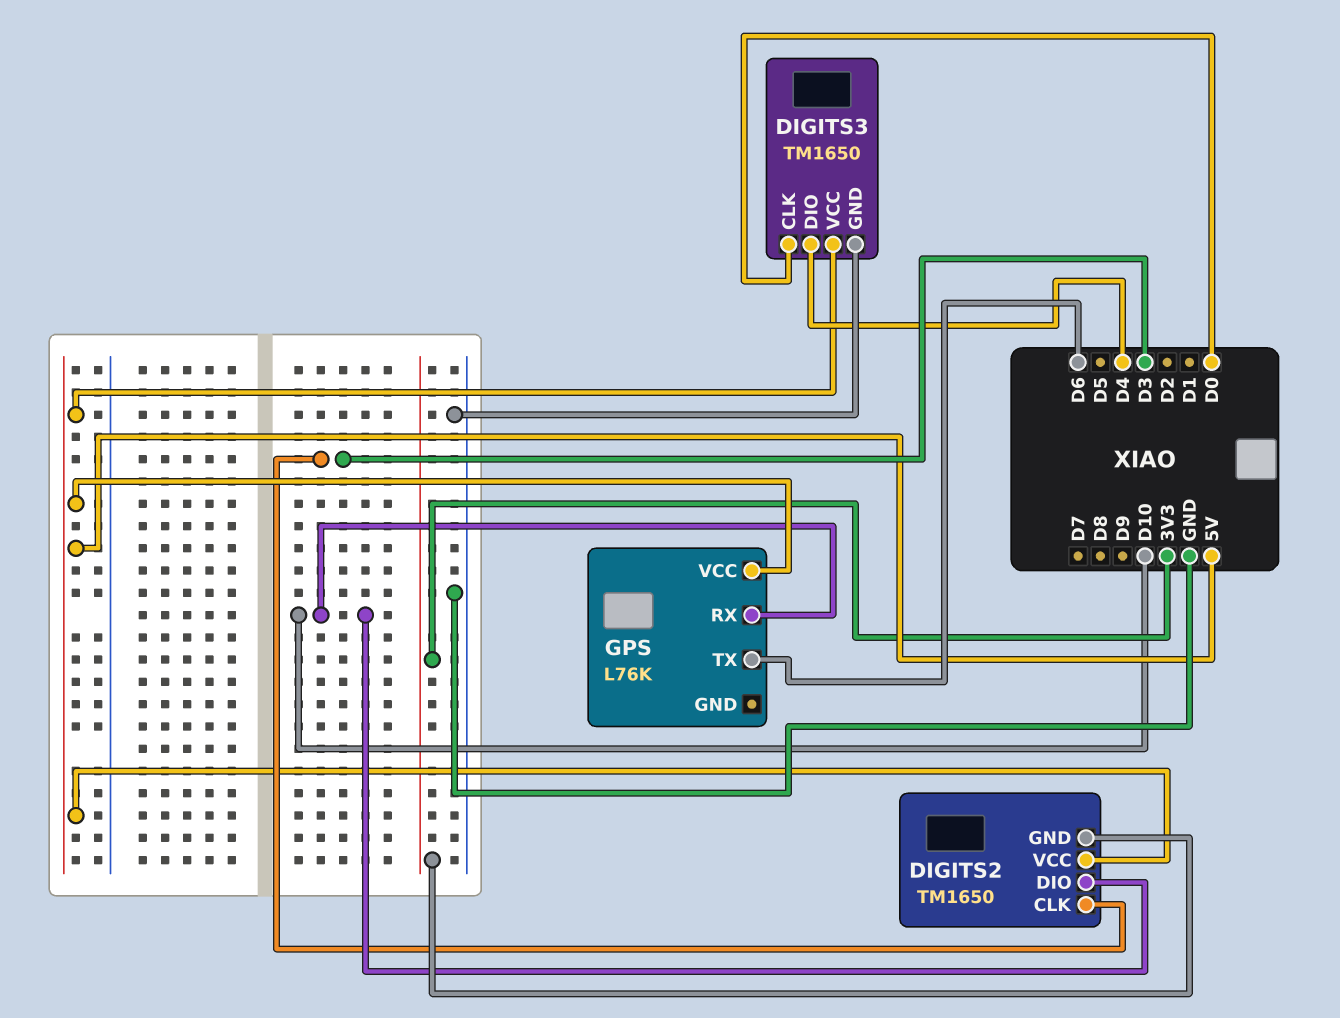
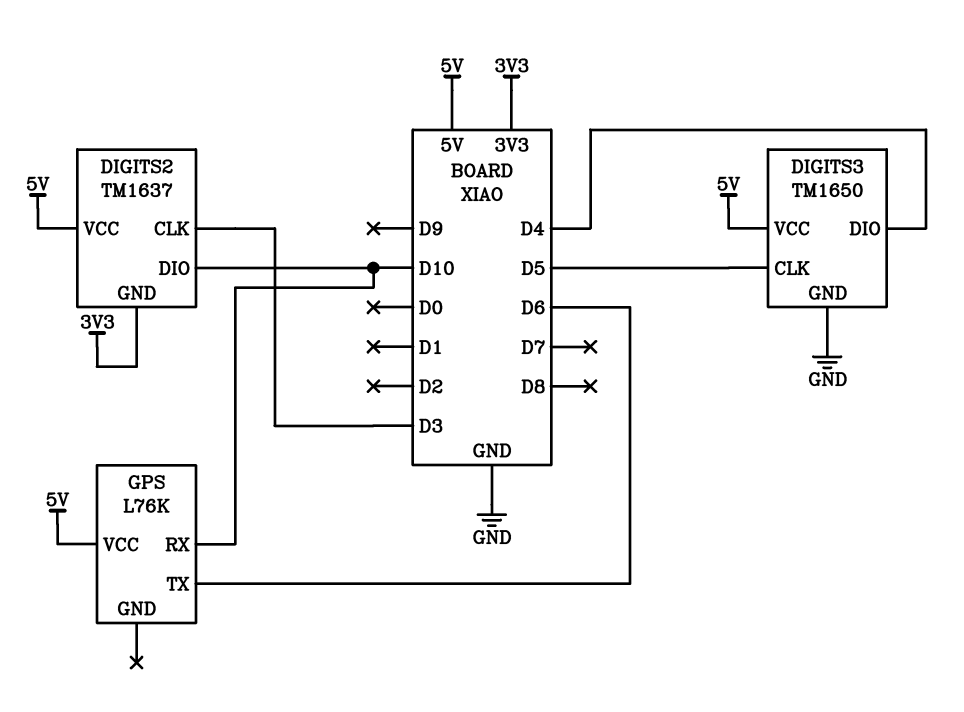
DIGITS2: TM1650 -> TM1637
DIGITS3 pin CLK: D0 -> D5

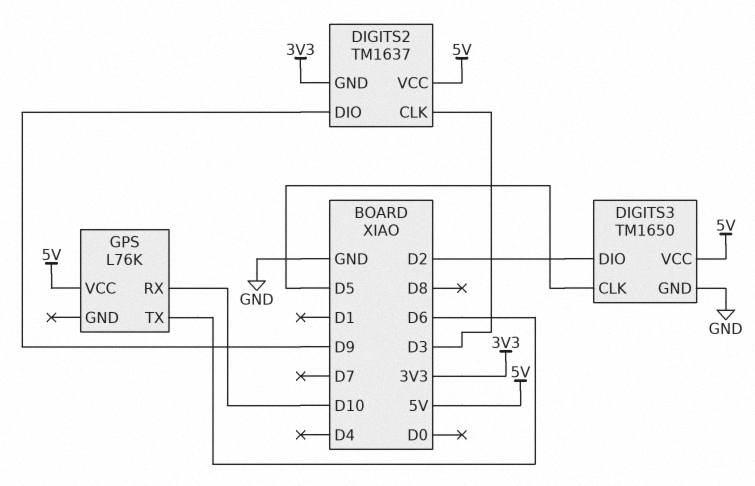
DIGITS2 pin DIO: D10 -> D9
DIGITS3 pin DIO: D4 -> D2

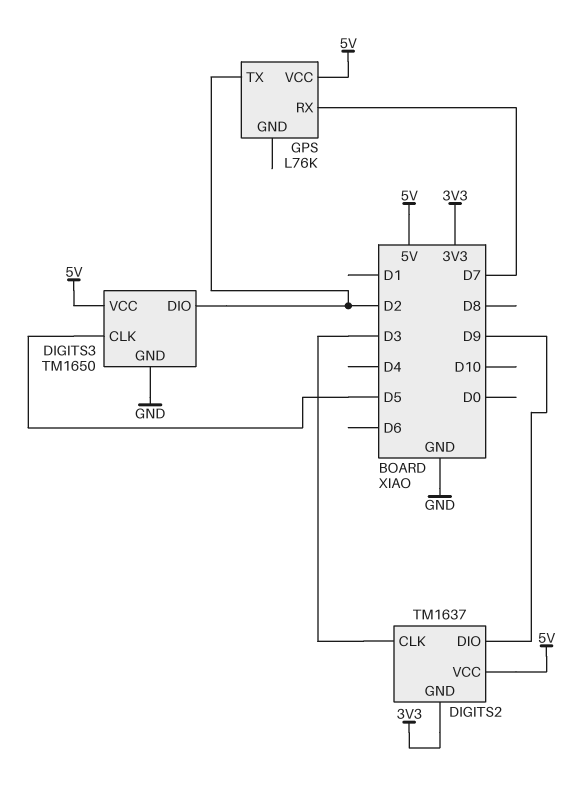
GPS pin RX: D10 -> D7
GPS pin TX: D6 -> D2

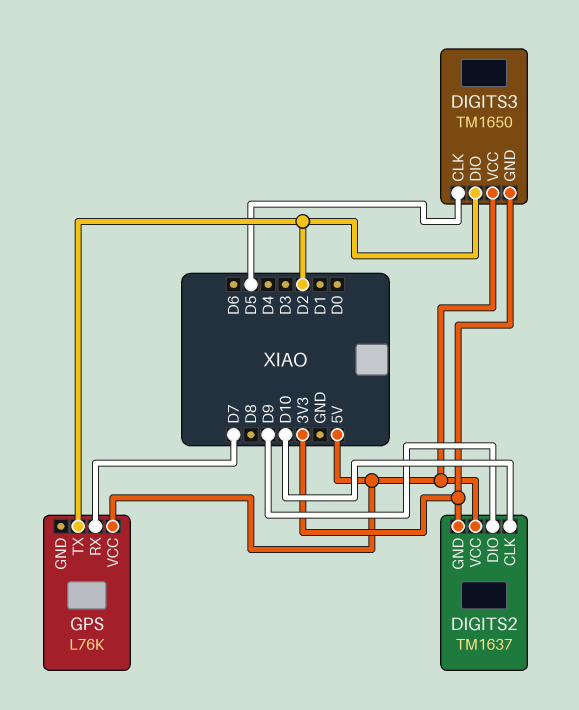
DIGITS2 pin CLK: D3 -> D10
DIGITS3 pin GND: GND -> 3V3

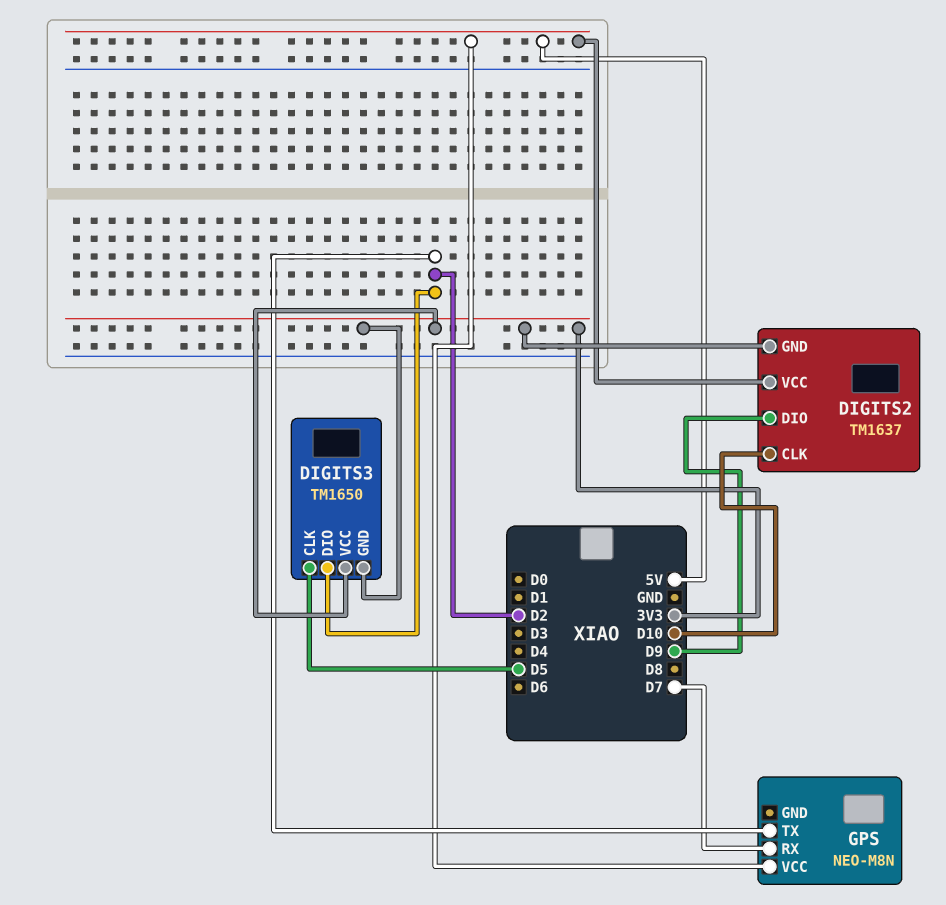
DIGITS3 pin VCC: 5V -> 3V3
GPS: L76K -> NEO-M8N

